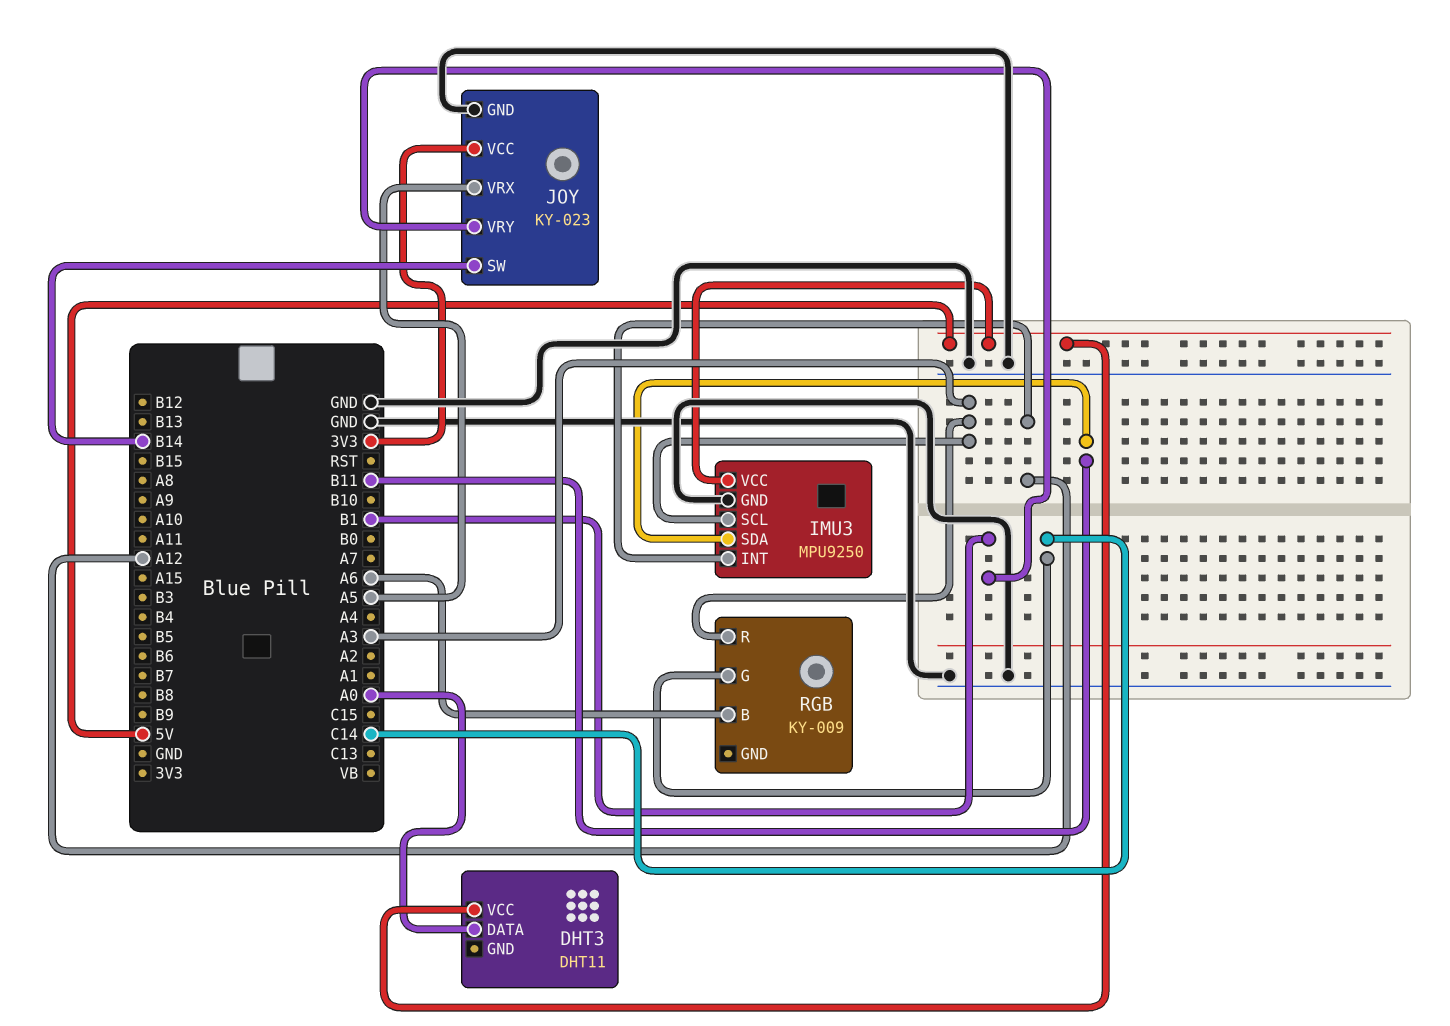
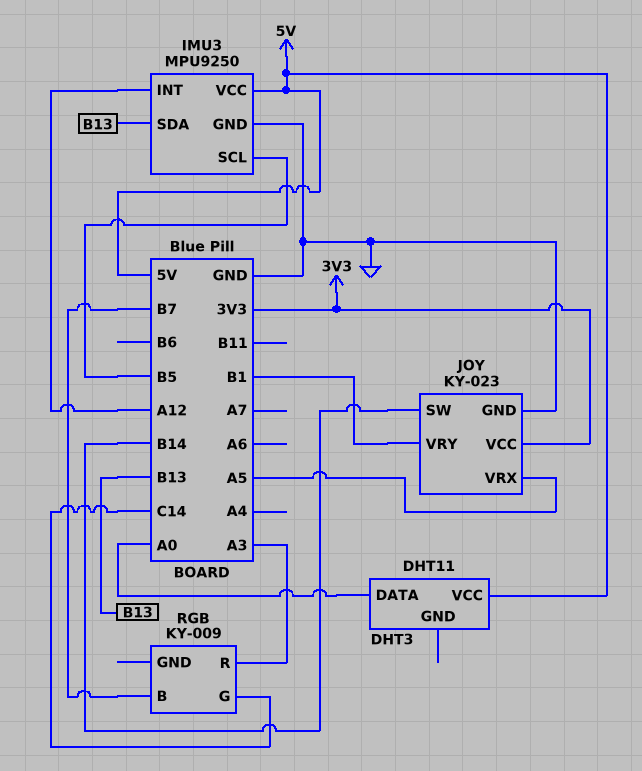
IMU3 pin SCL: A3 -> B5
IMU3 pin SDA: B11 -> B13
RGB pin B: A6 -> B7

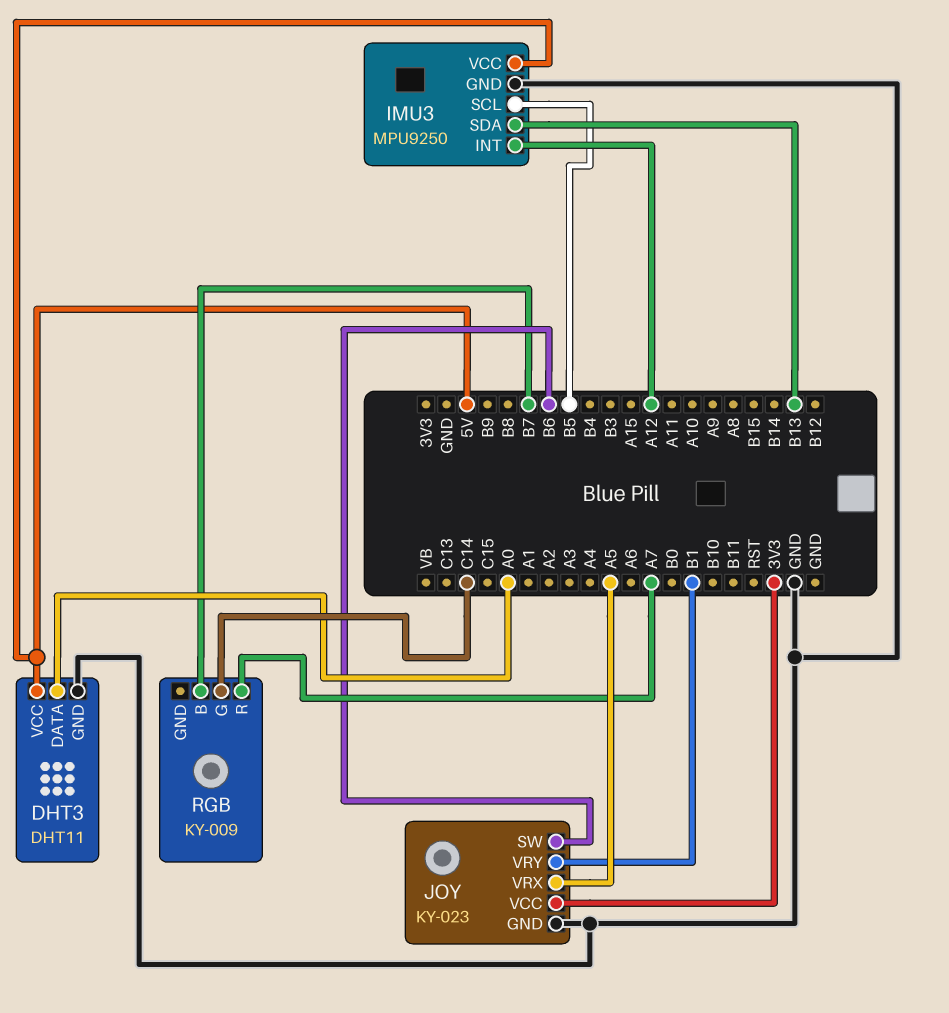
DHT3 pin GND: none -> GND
JOY pin SW: B14 -> B6
RGB pin R: A3 -> A7

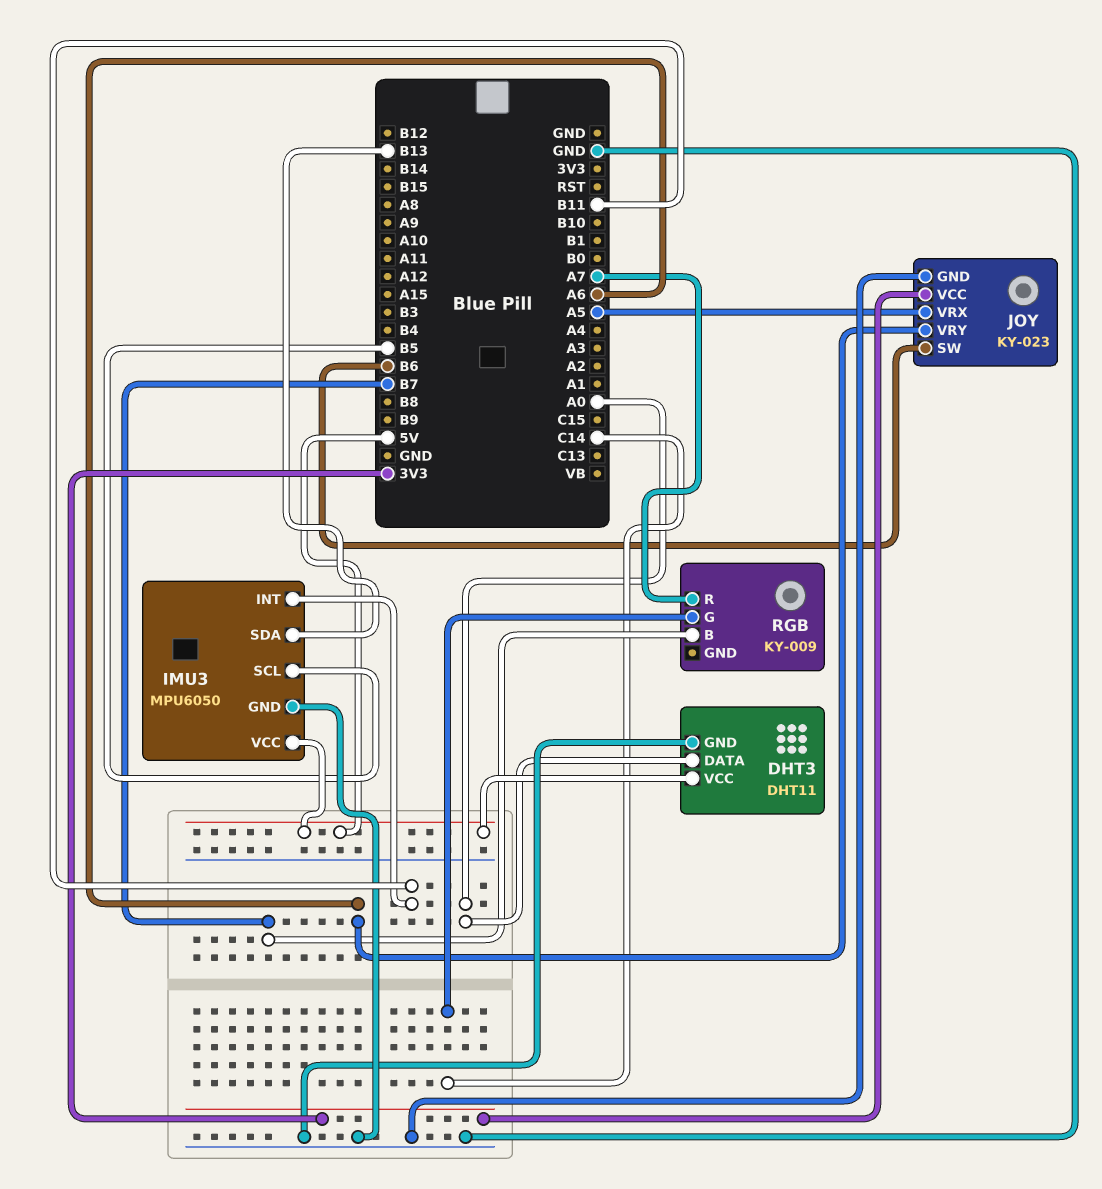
IMU3: MPU9250 -> MPU6050
IMU3 pin INT: A12 -> B11
JOY pin VRY: B1 -> A6

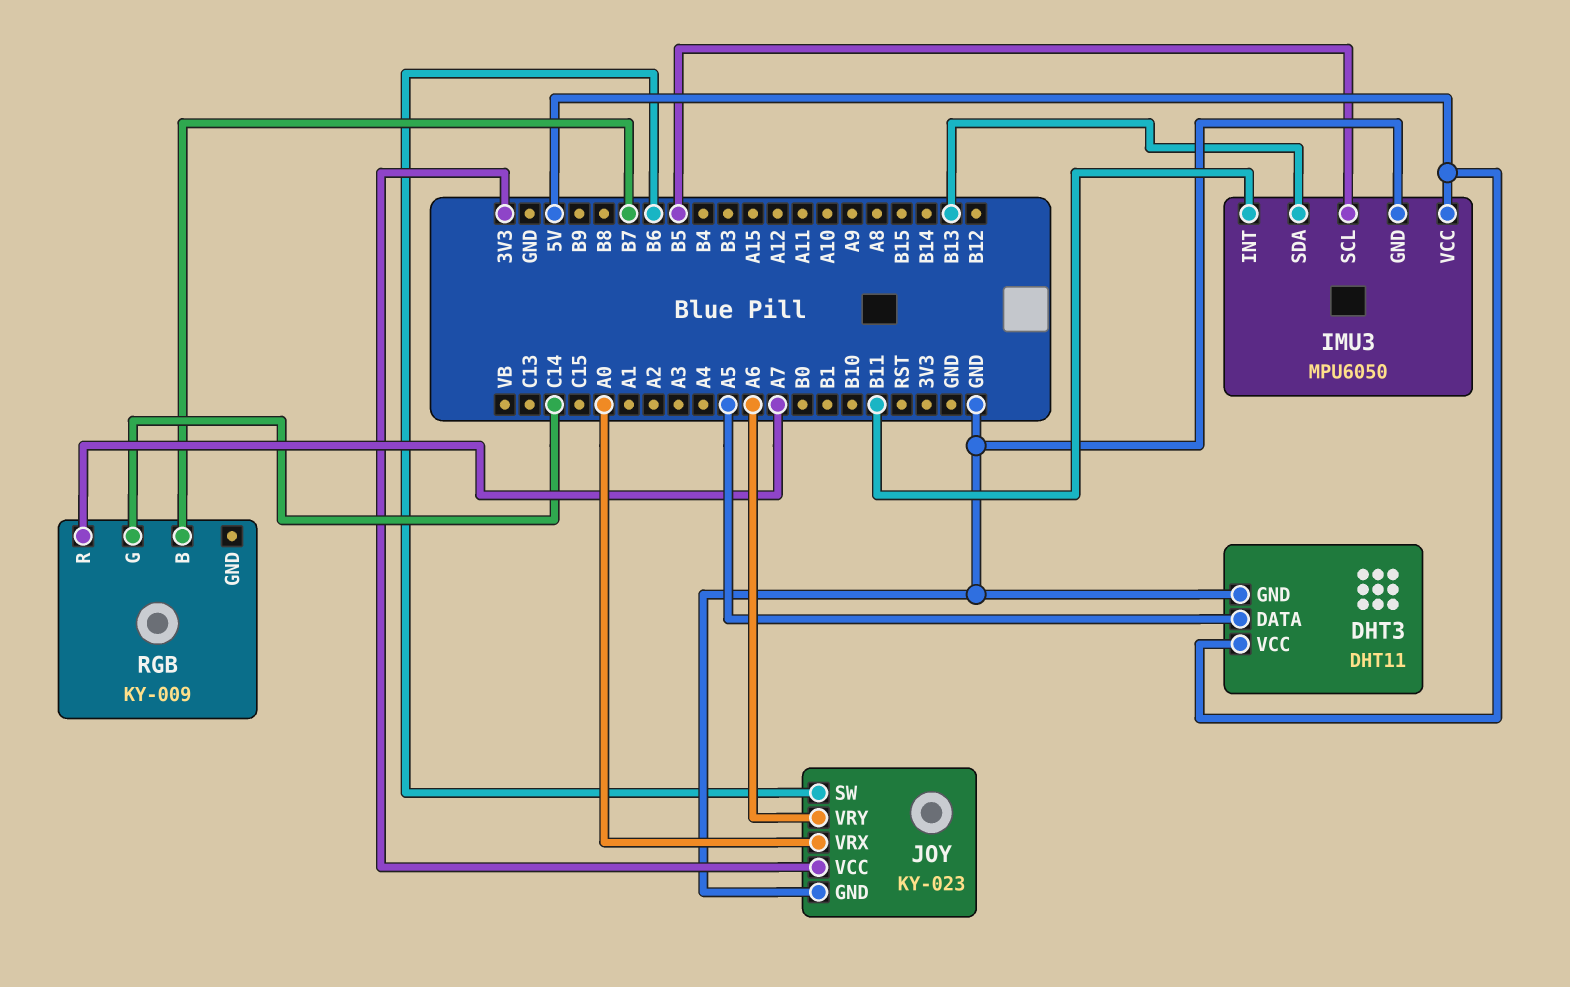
DHT3 pin DATA: A0 -> A5
JOY pin VRX: A5 -> A0

